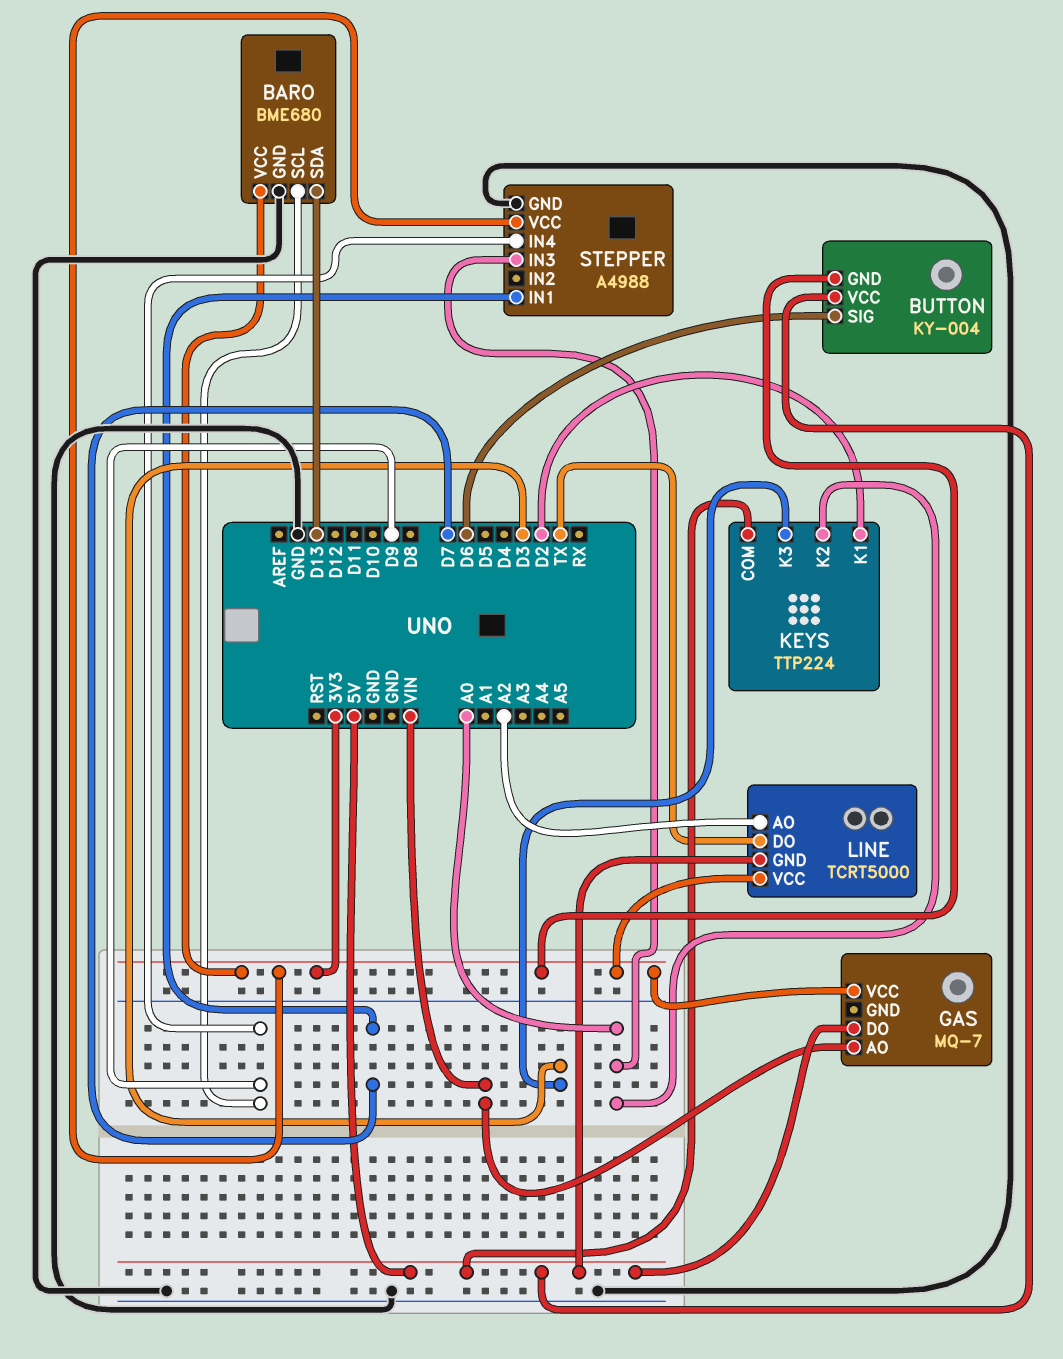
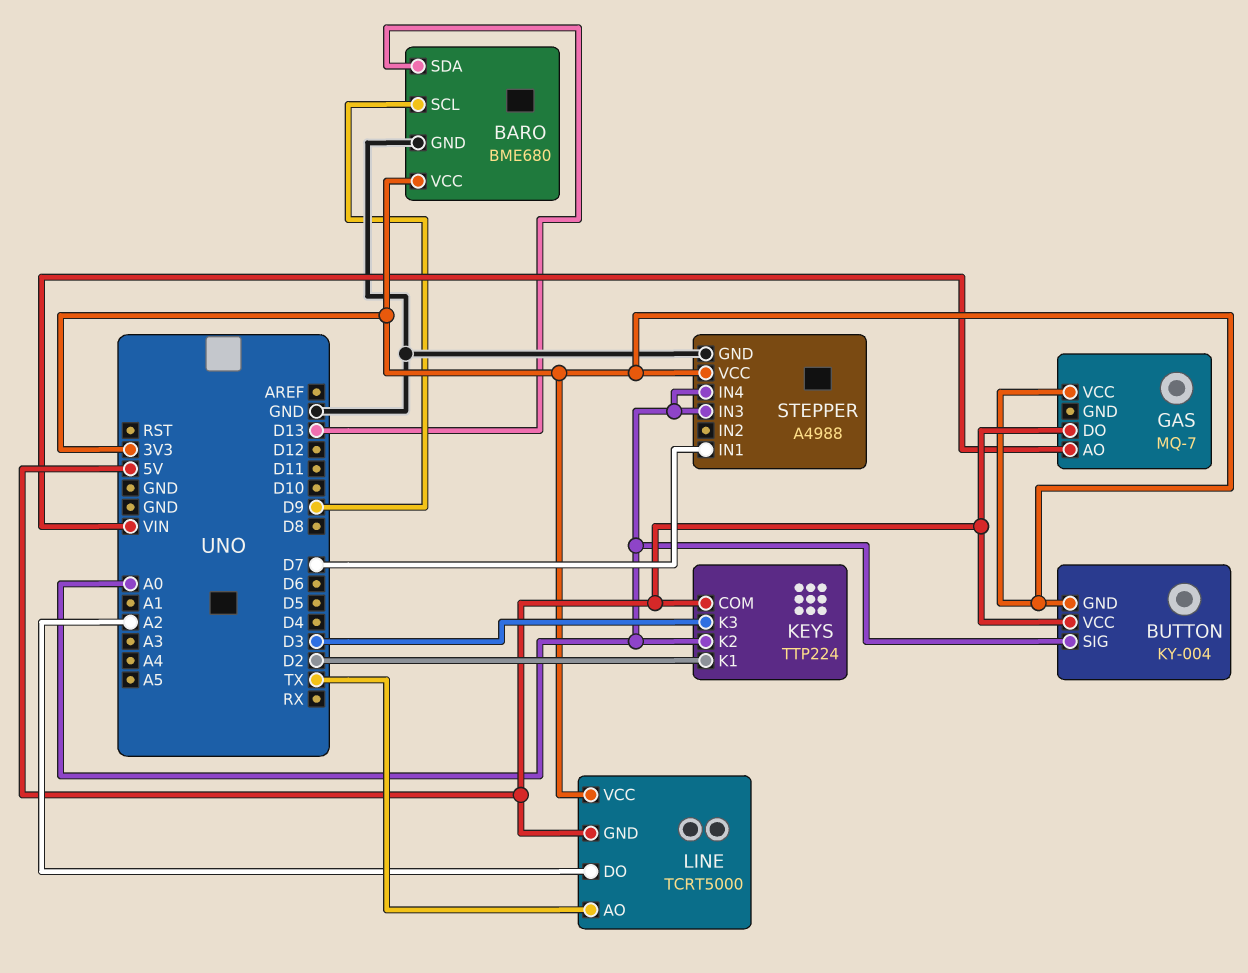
BUTTON pin SIG: D6 -> A0
LINE pin AO: A2 -> TX
LINE pin DO: TX -> A2
STEPPER pin IN4: D9 -> A0

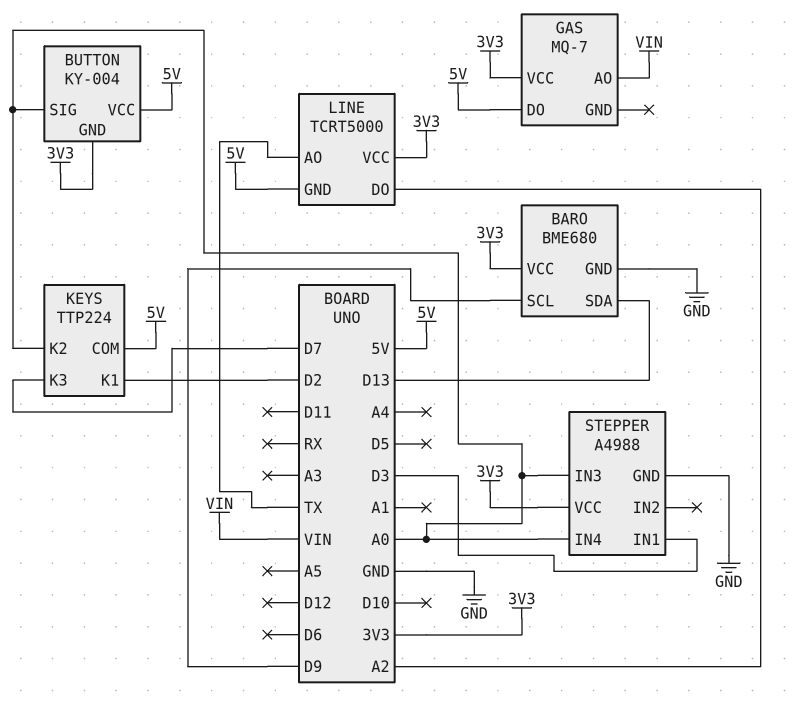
KEYS pin K3: D3 -> D7
STEPPER pin IN1: D7 -> D3

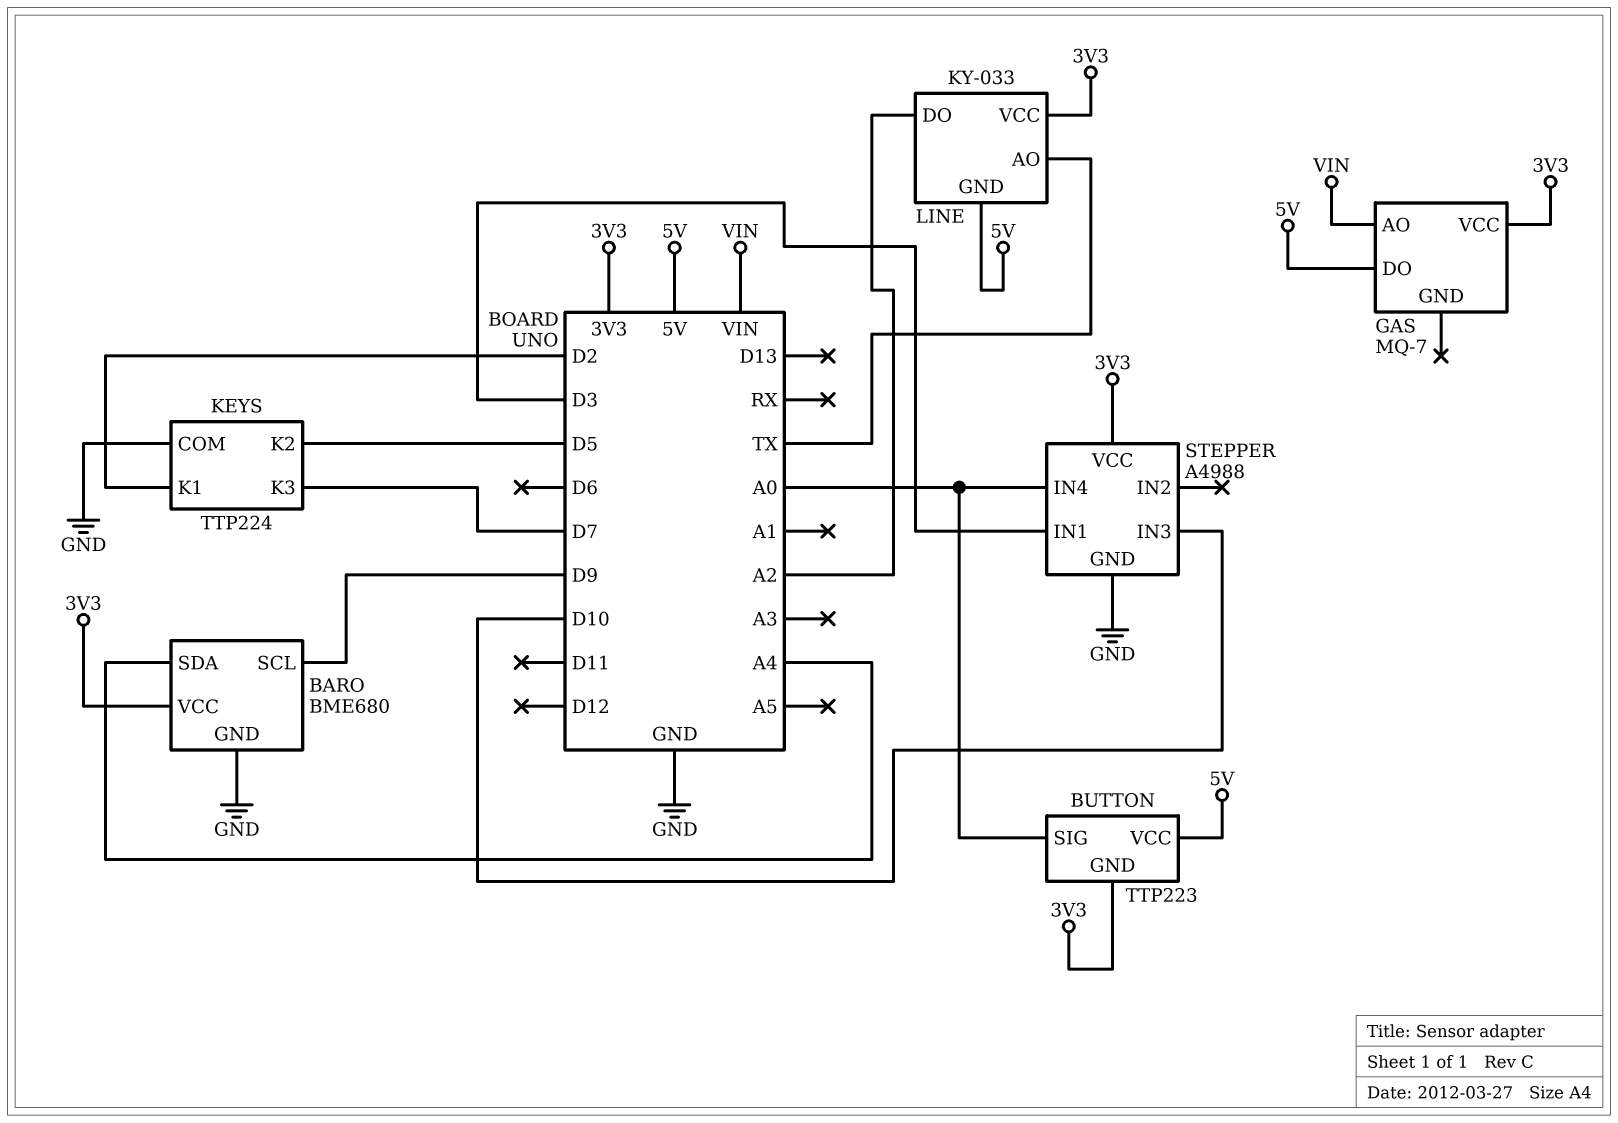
BARO pin SDA: D13 -> A4
BUTTON: KY-004 -> TTP223
KEYS pin COM: 5V -> GND
KEYS pin K2: A0 -> D5
LINE: TCRT5000 -> KY-033
STEPPER pin IN3: A0 -> D10

